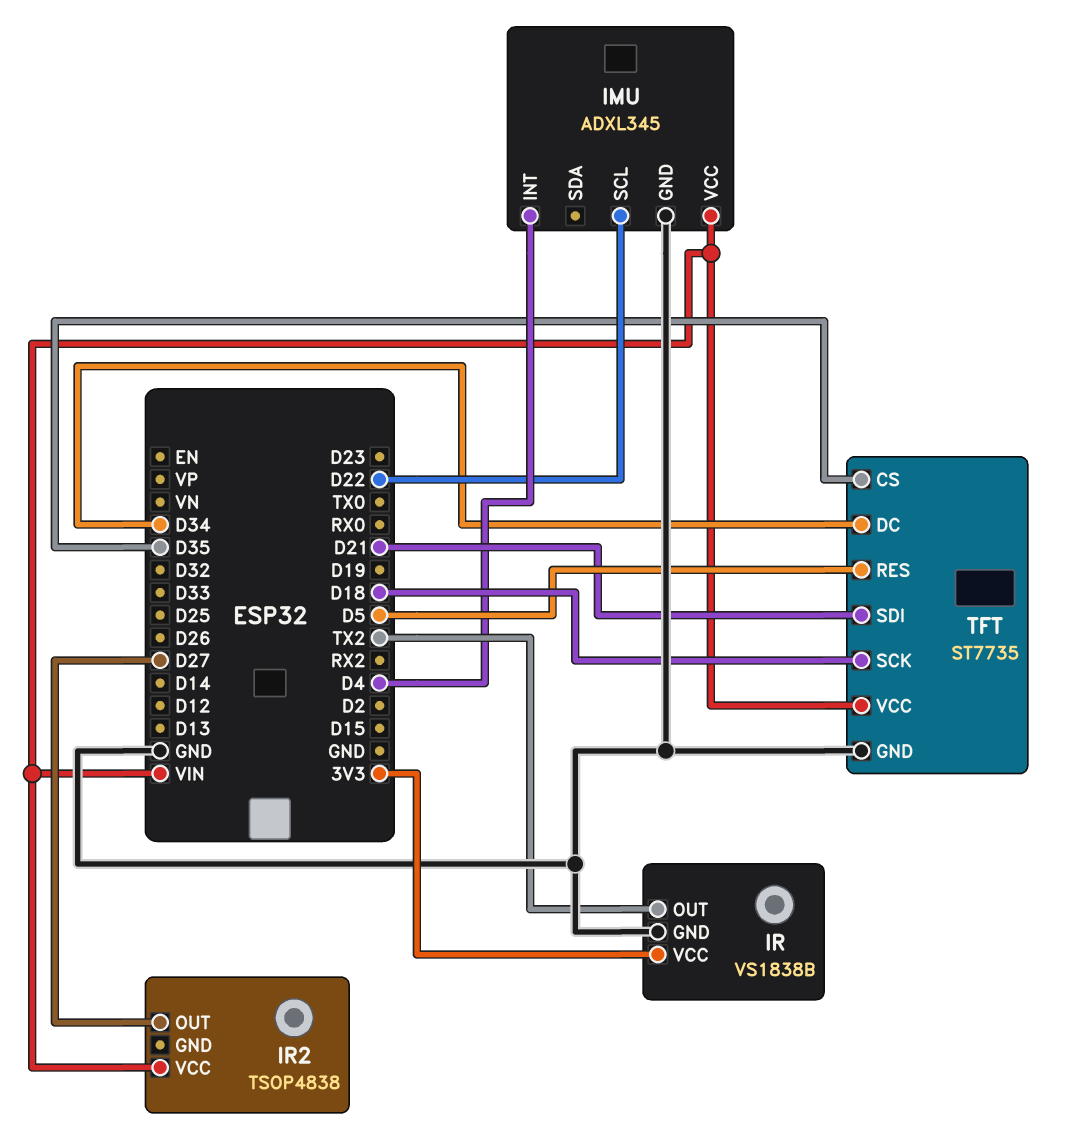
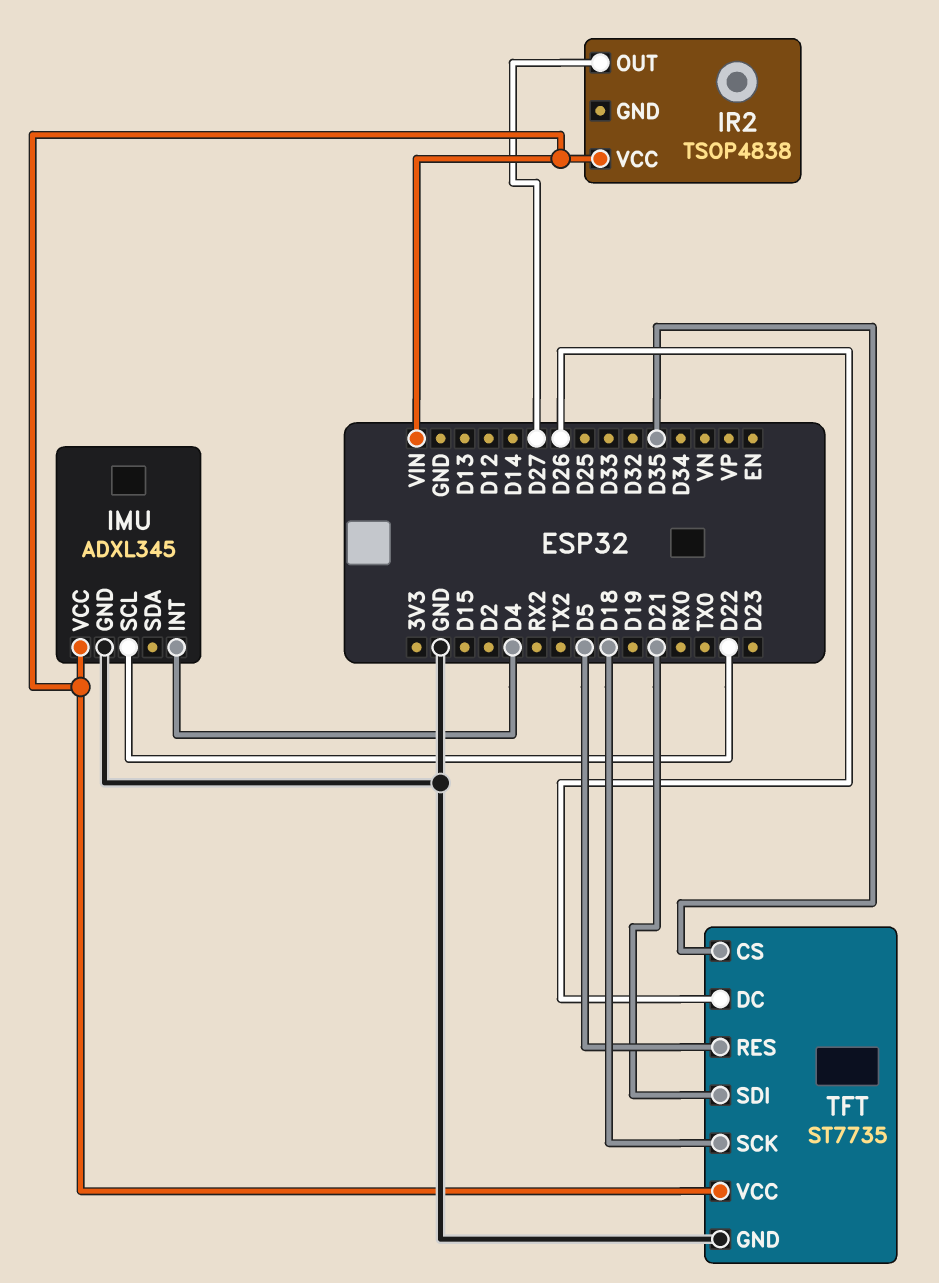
IR: VS1838B -> none
IR pin GND: GND -> none
IR pin OUT: TX2 -> none
IR pin VCC: 3V3 -> none
TFT pin DC: D34 -> D26

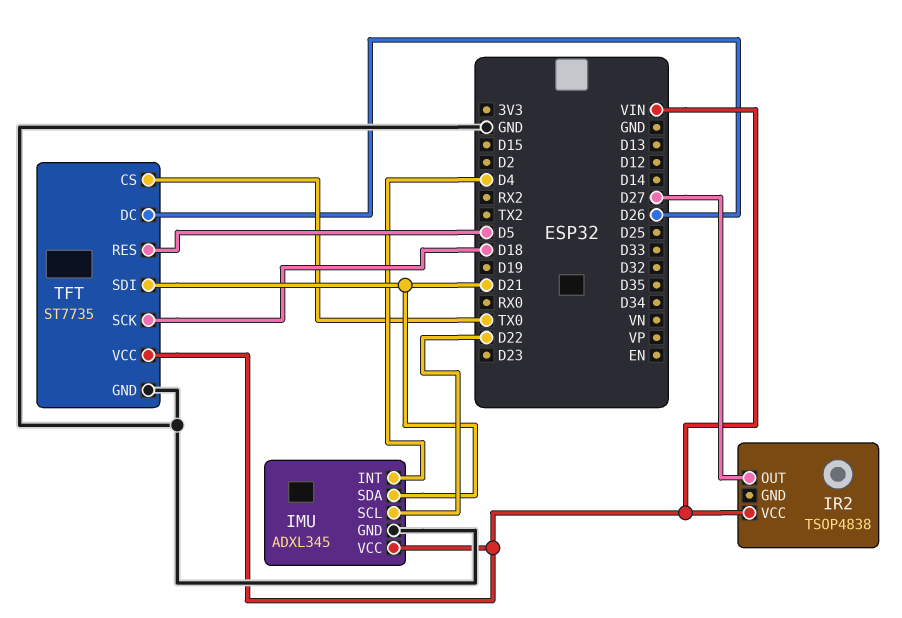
IMU pin SDA: none -> D21
TFT pin CS: D35 -> TX0

